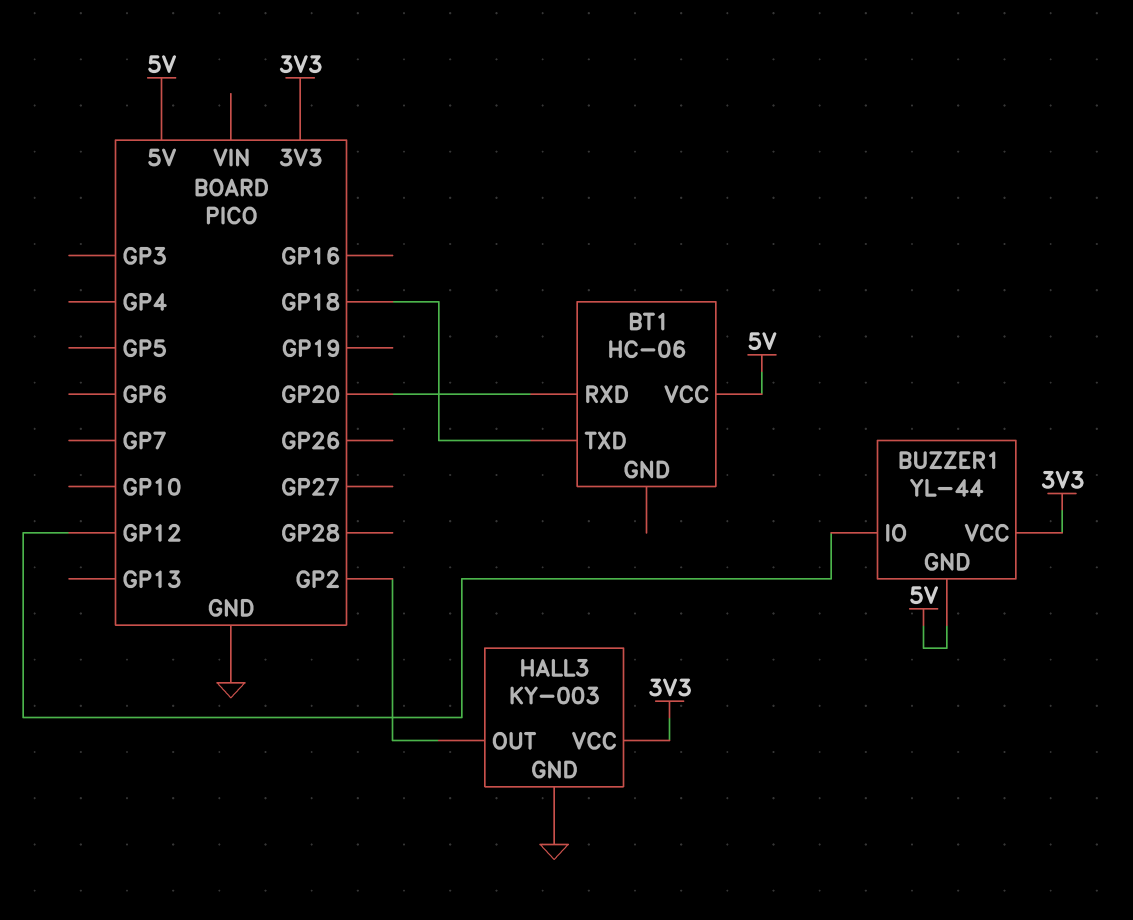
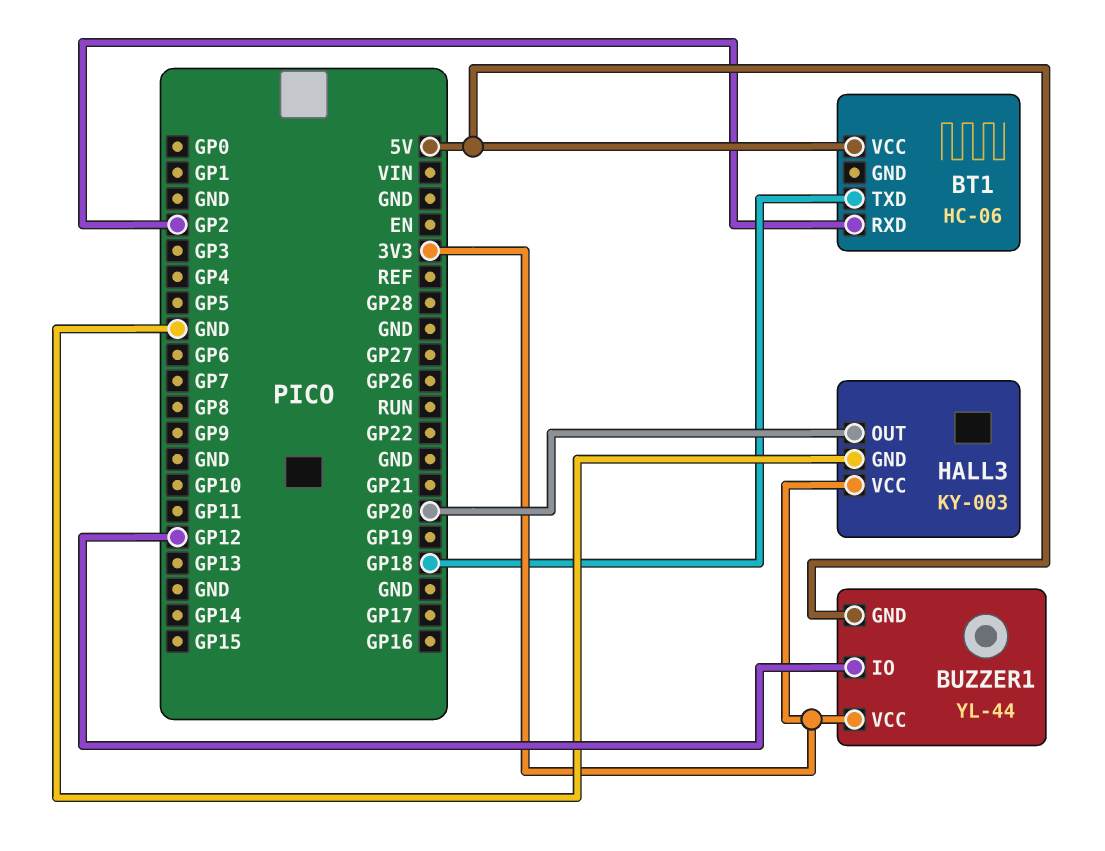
BT1 pin RXD: GP20 -> GP2
HALL3 pin OUT: GP2 -> GP20

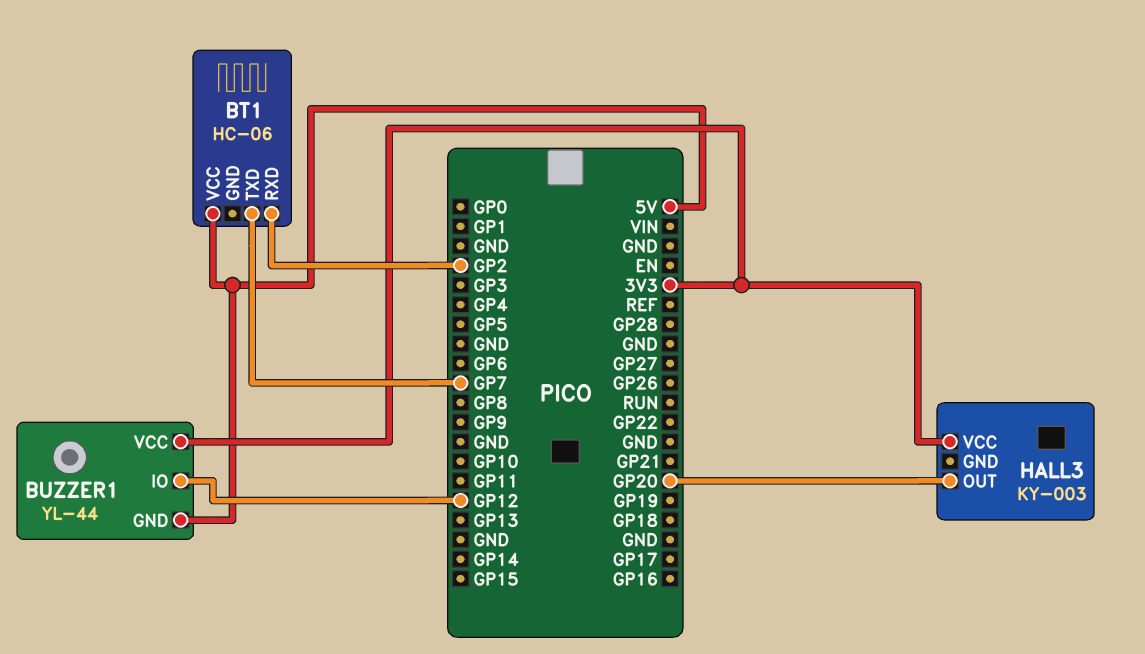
BT1 pin TXD: GP18 -> GP7
HALL3 pin GND: GND -> none

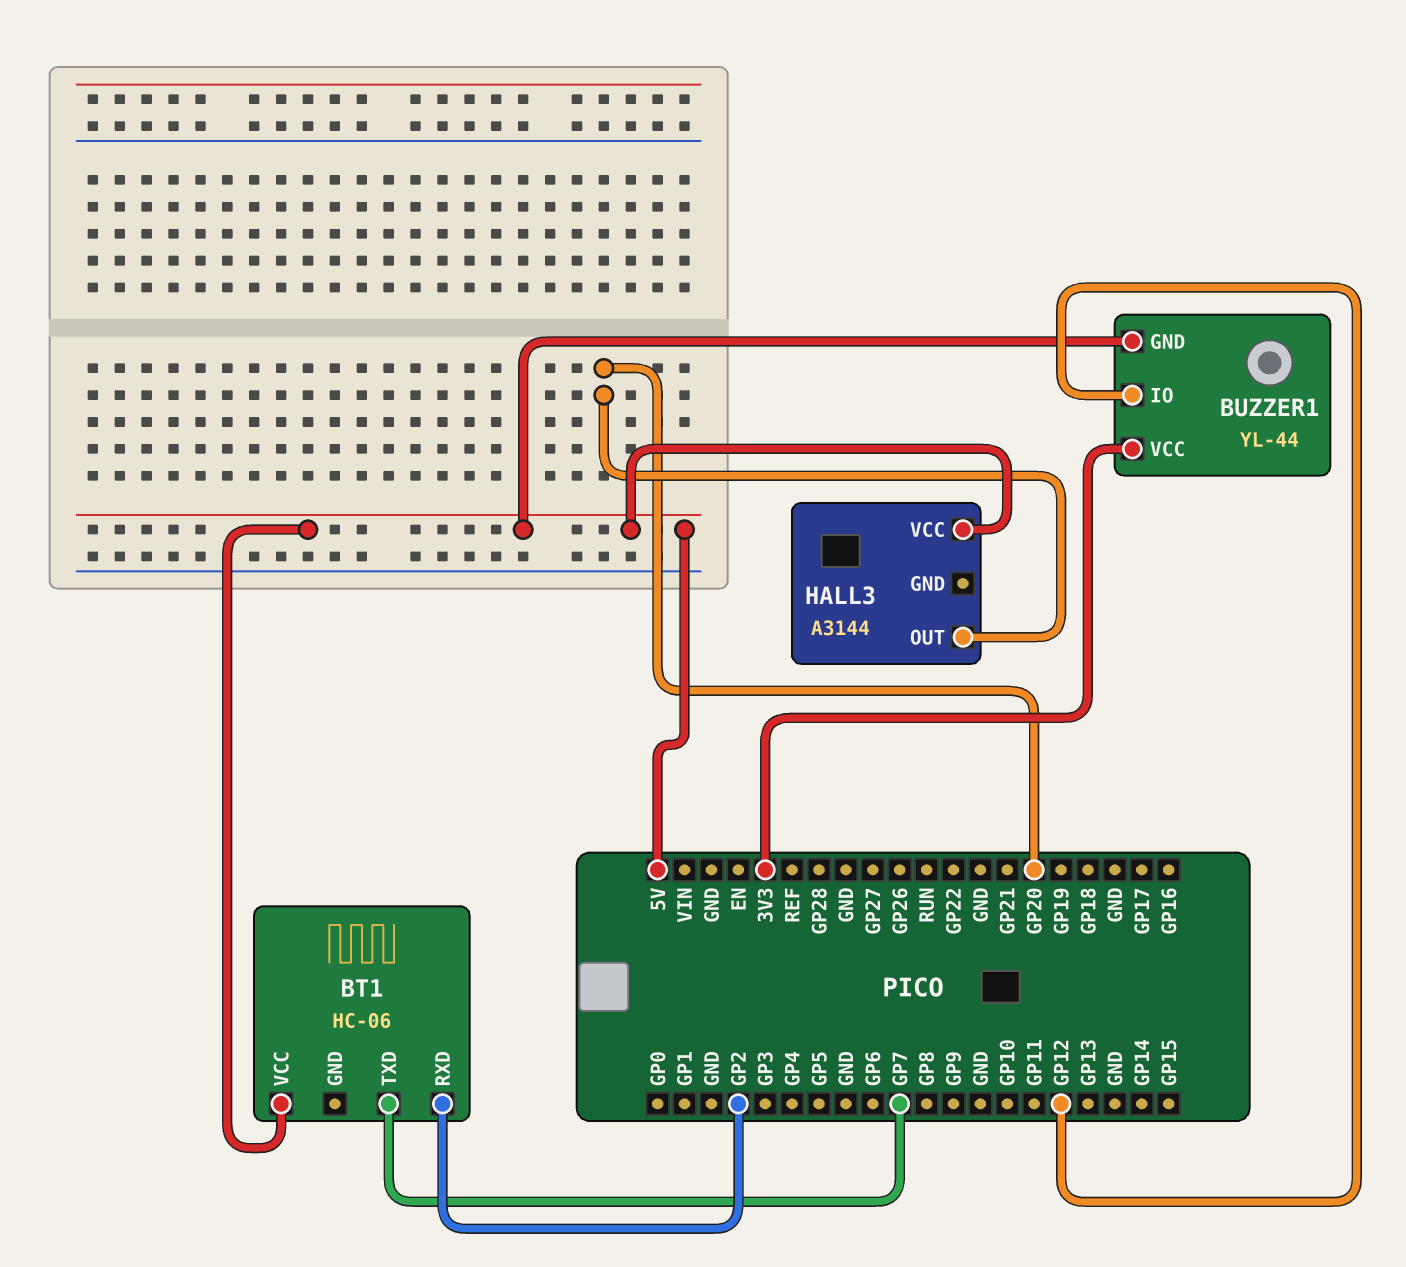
HALL3: KY-003 -> A3144
HALL3 pin VCC: 3V3 -> 5V

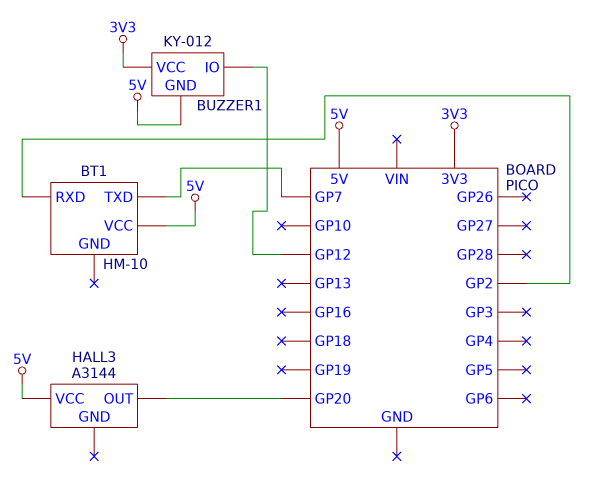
BT1: HC-06 -> HM-10
BUZZER1: YL-44 -> KY-012

